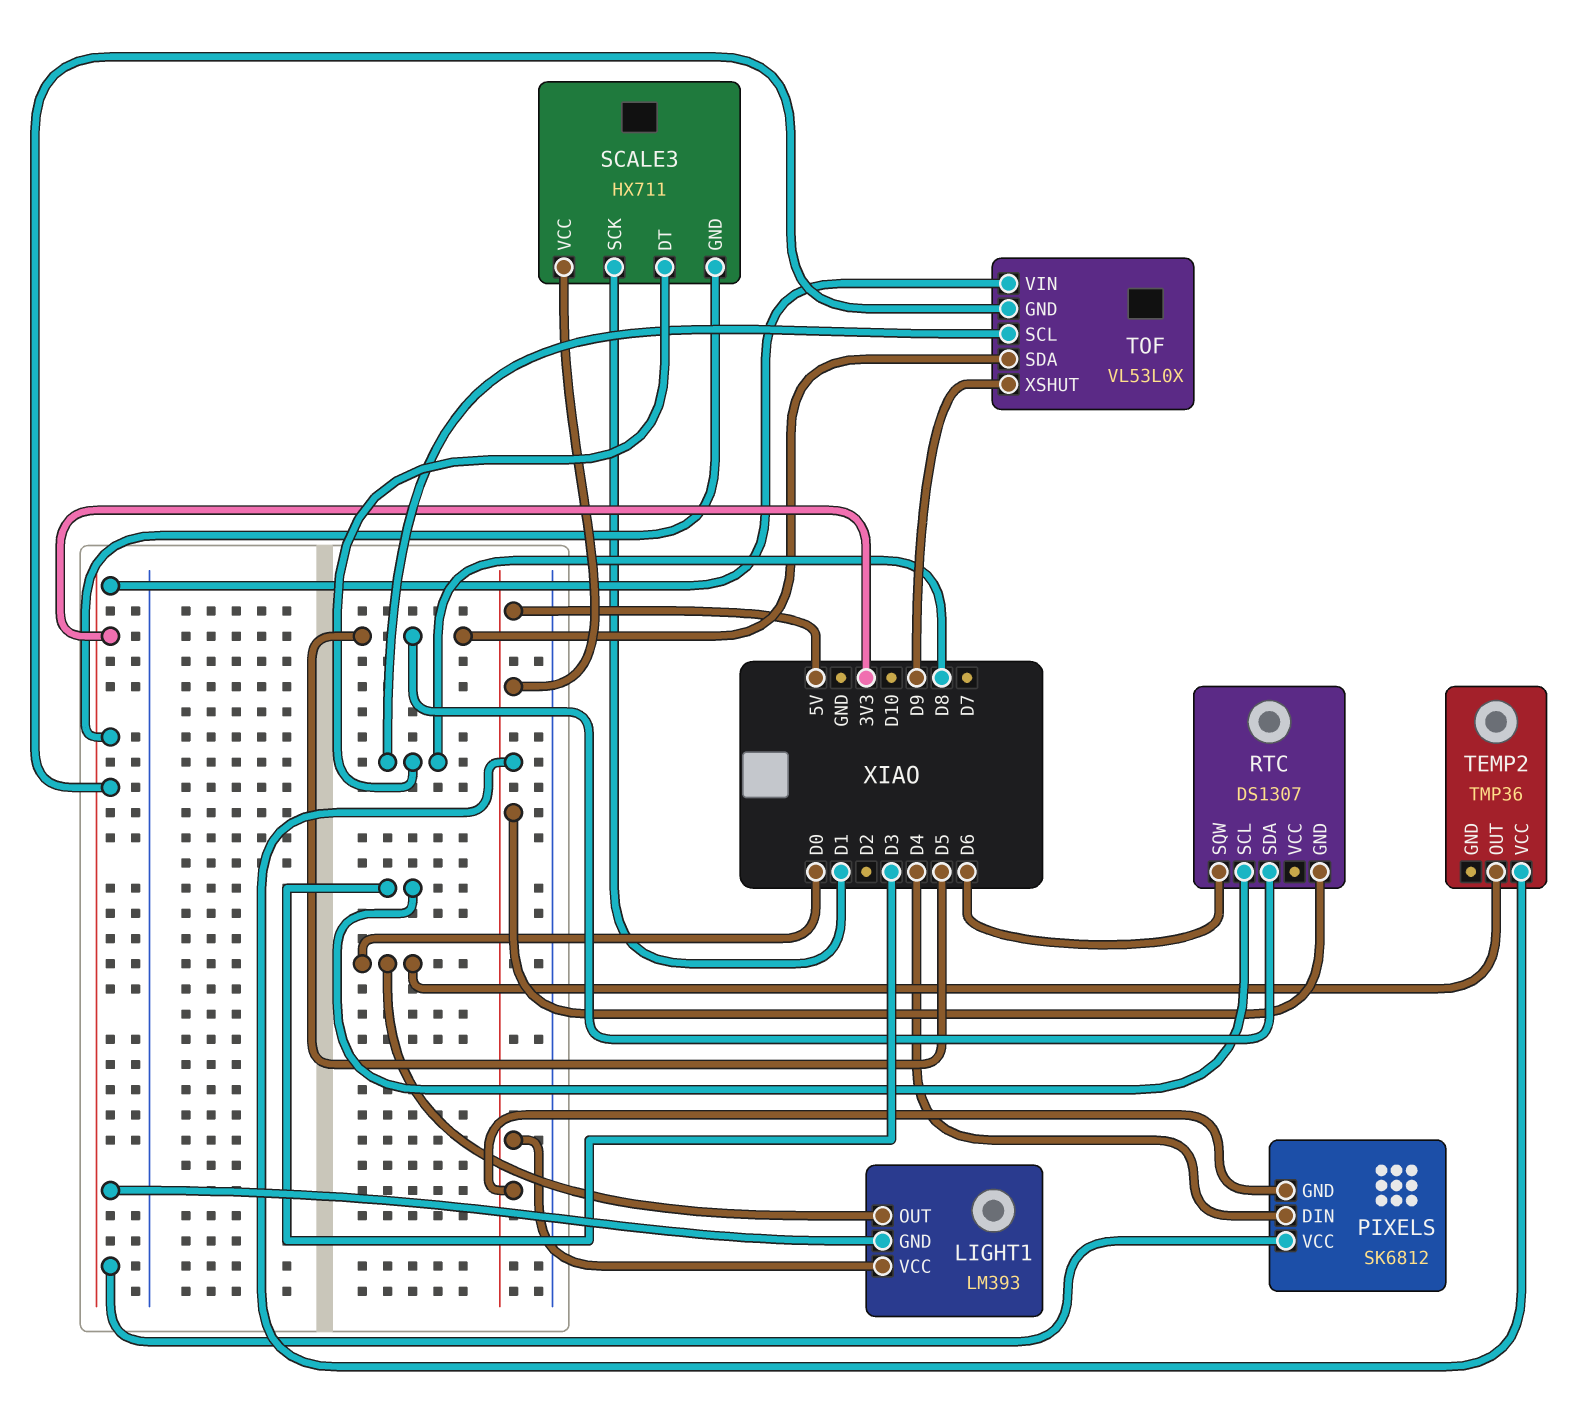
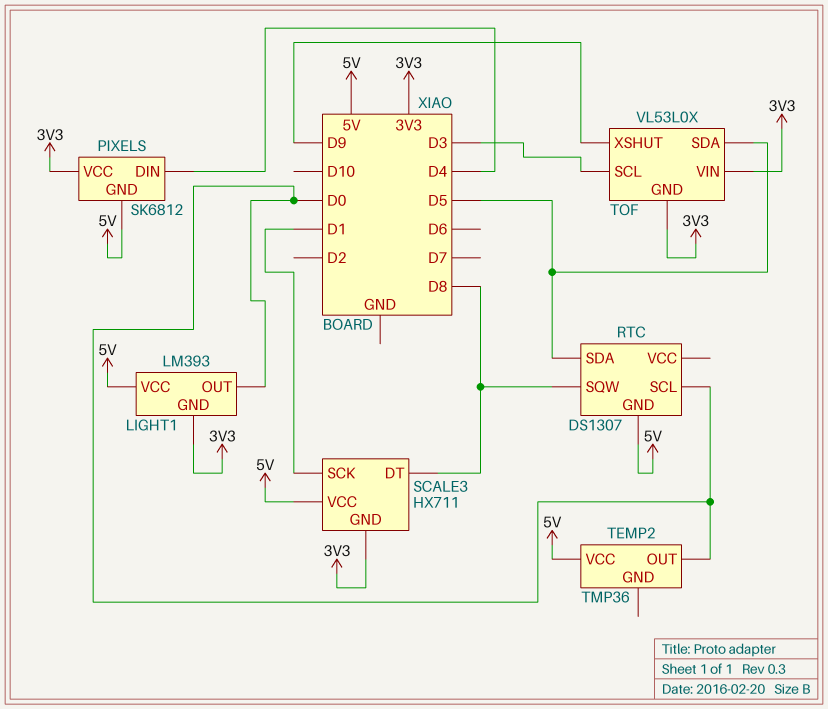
RTC pin SCL: D3 -> D0
RTC pin SQW: D6 -> D8
TOF pin SCL: D8 -> D3

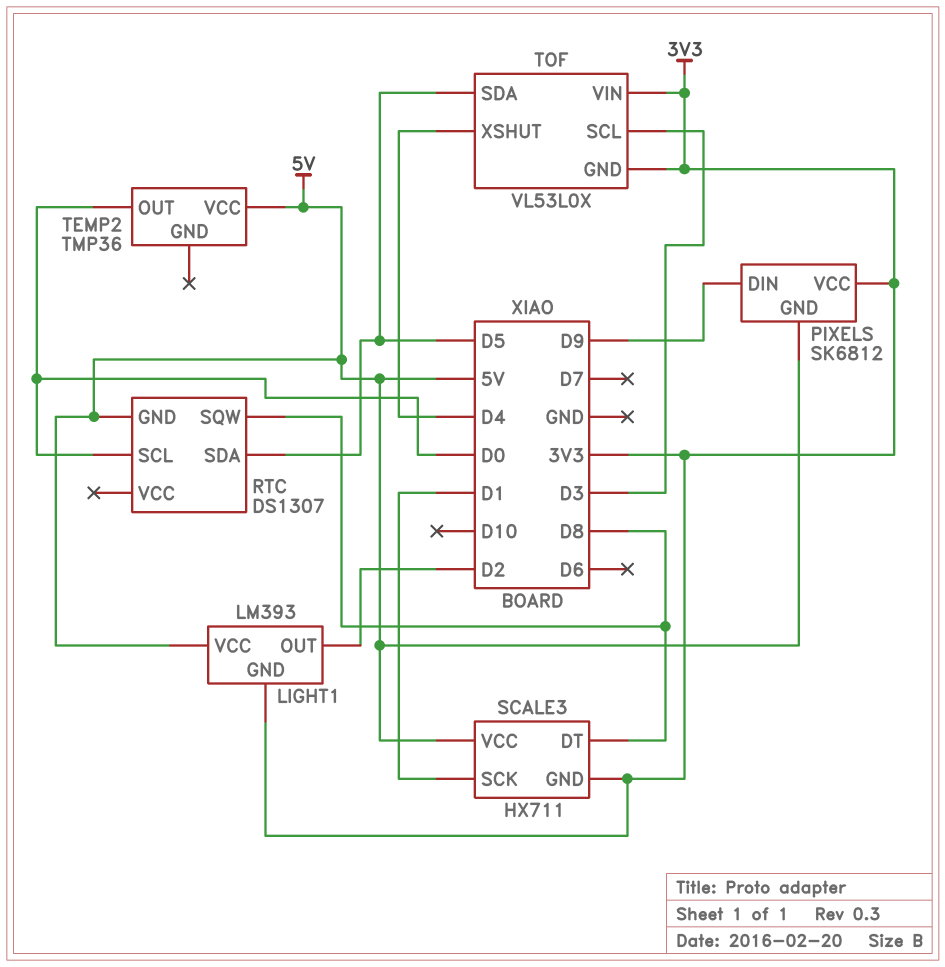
LIGHT1 pin OUT: D0 -> D2
PIXELS pin DIN: D4 -> D9
TOF pin XSHUT: D9 -> D4

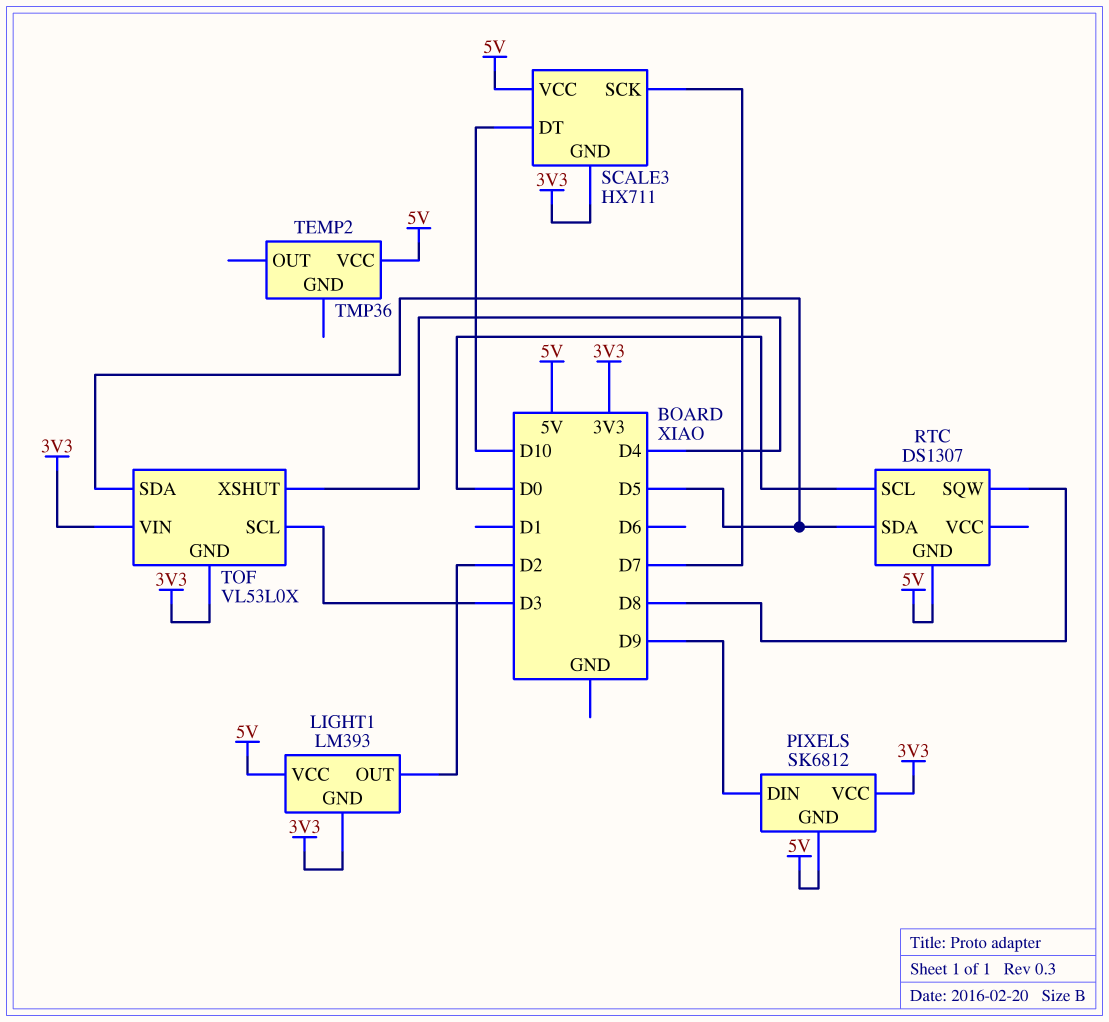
SCALE3 pin DT: D8 -> D10
SCALE3 pin SCK: D1 -> D7
TEMP2 pin OUT: D0 -> none

